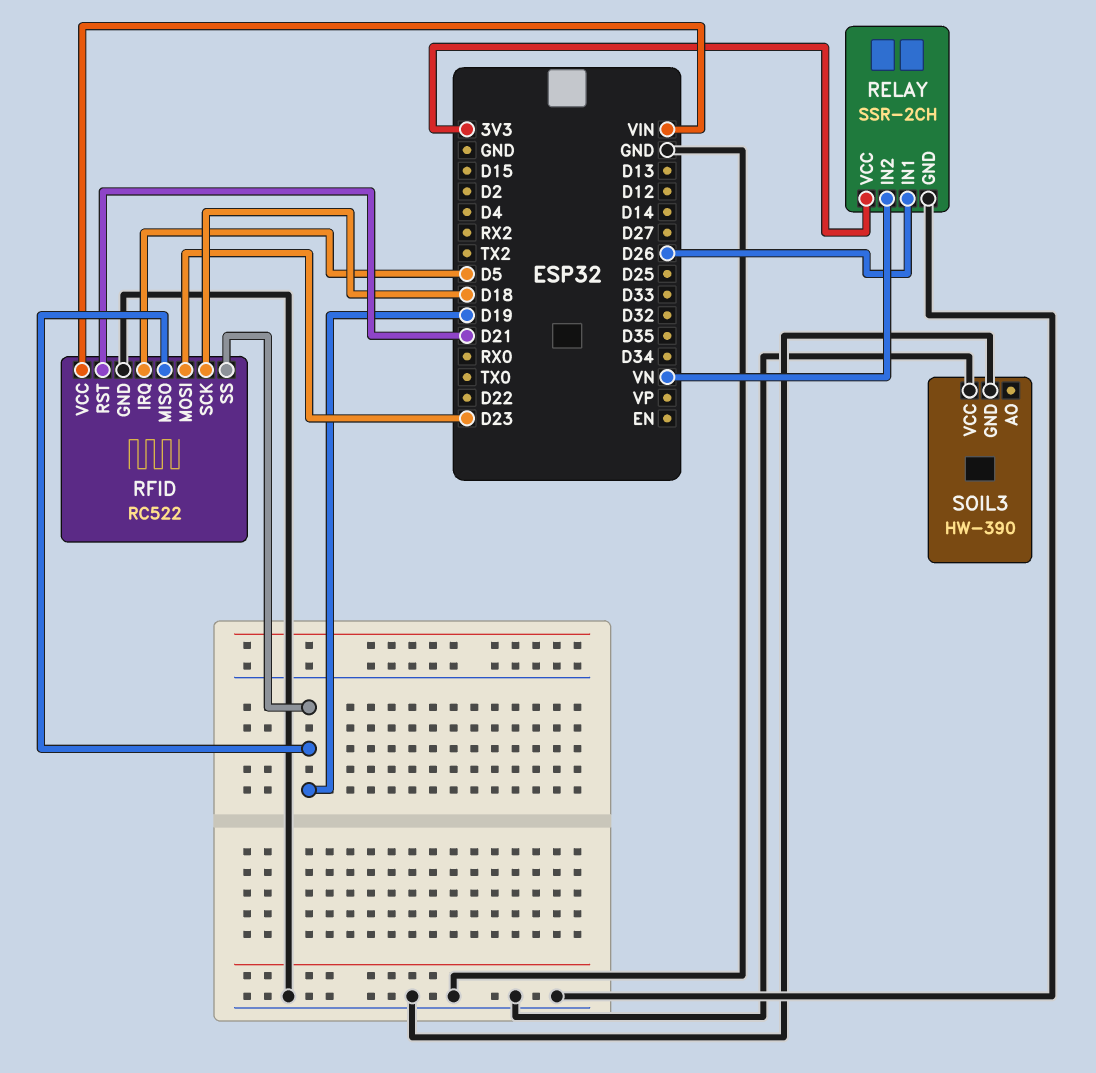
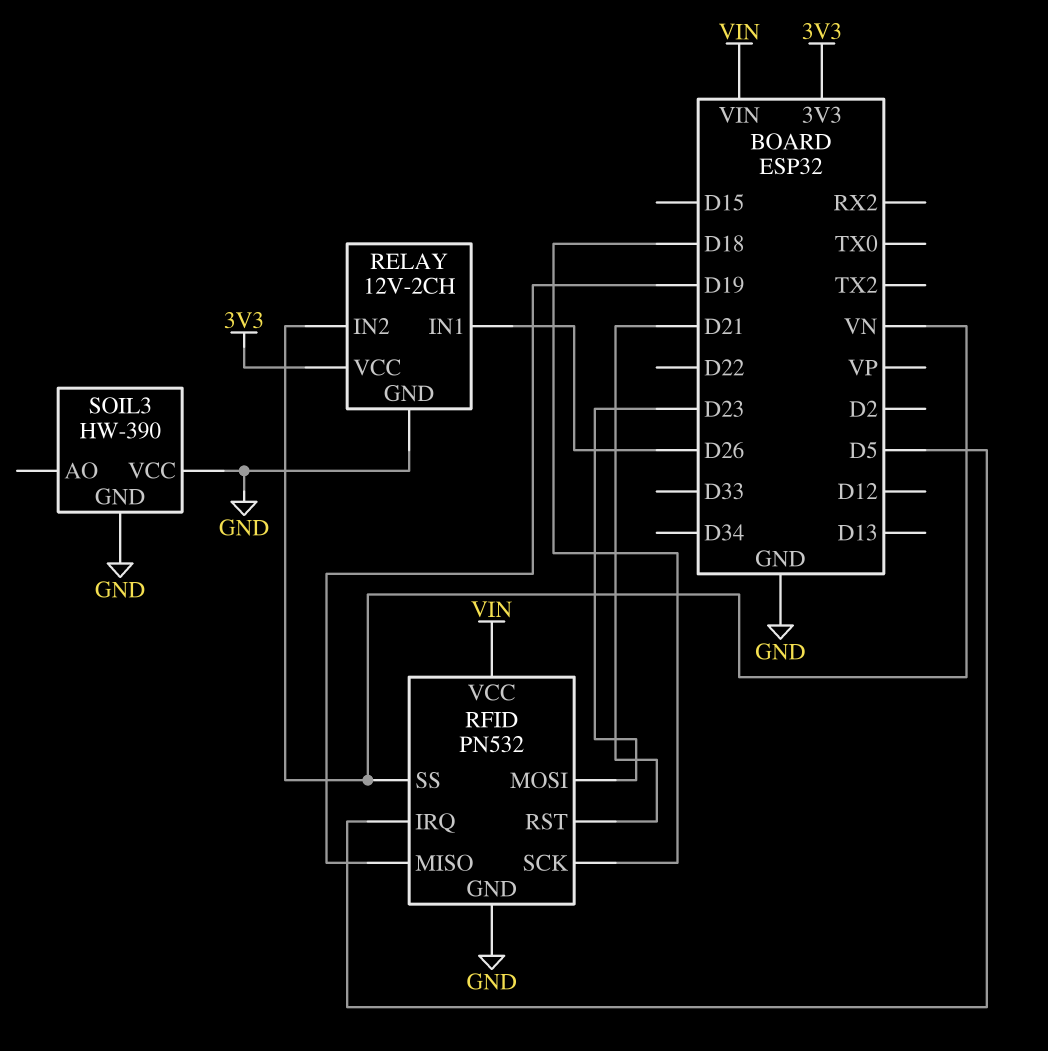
RELAY: SSR-2CH -> 12V-2CH
RFID: RC522 -> PN532
RFID pin SS: D19 -> VN

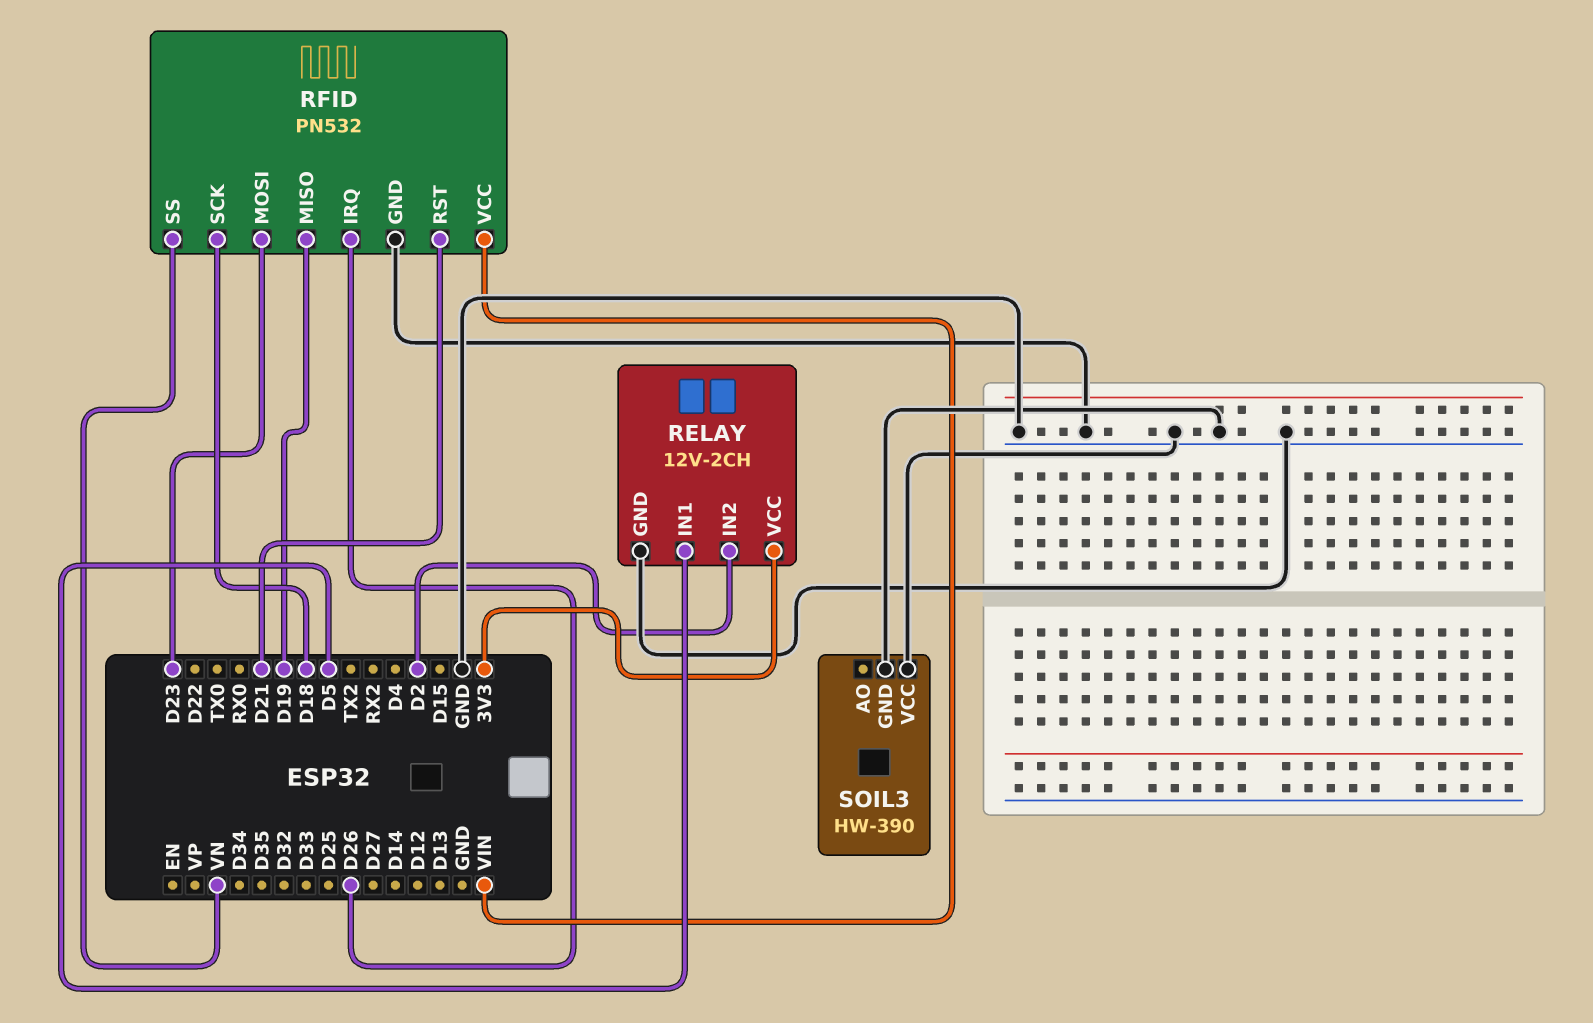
RELAY pin IN1: D26 -> D5
RELAY pin IN2: VN -> D2
RFID pin IRQ: D5 -> D26

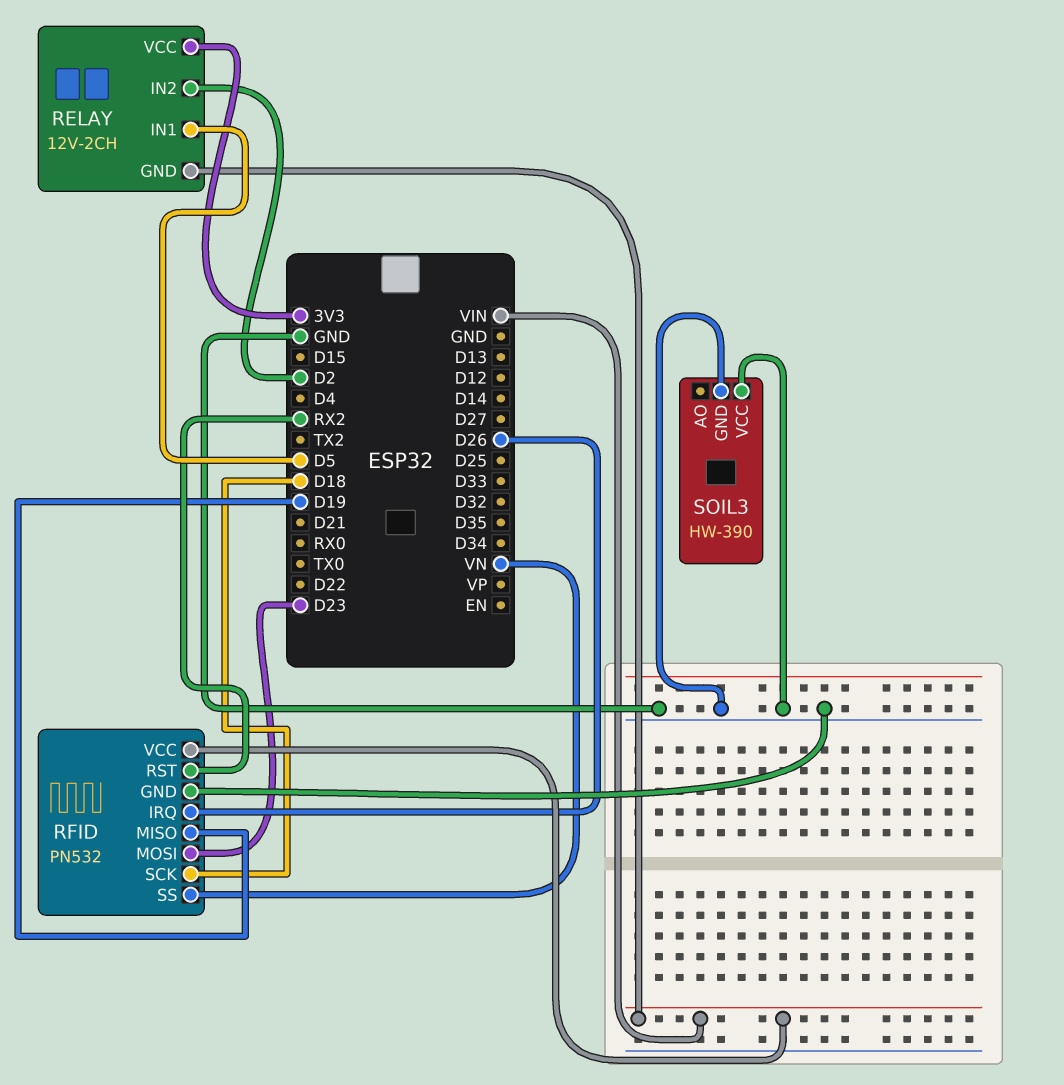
RELAY pin GND: GND -> VIN
RFID pin RST: D21 -> RX2

